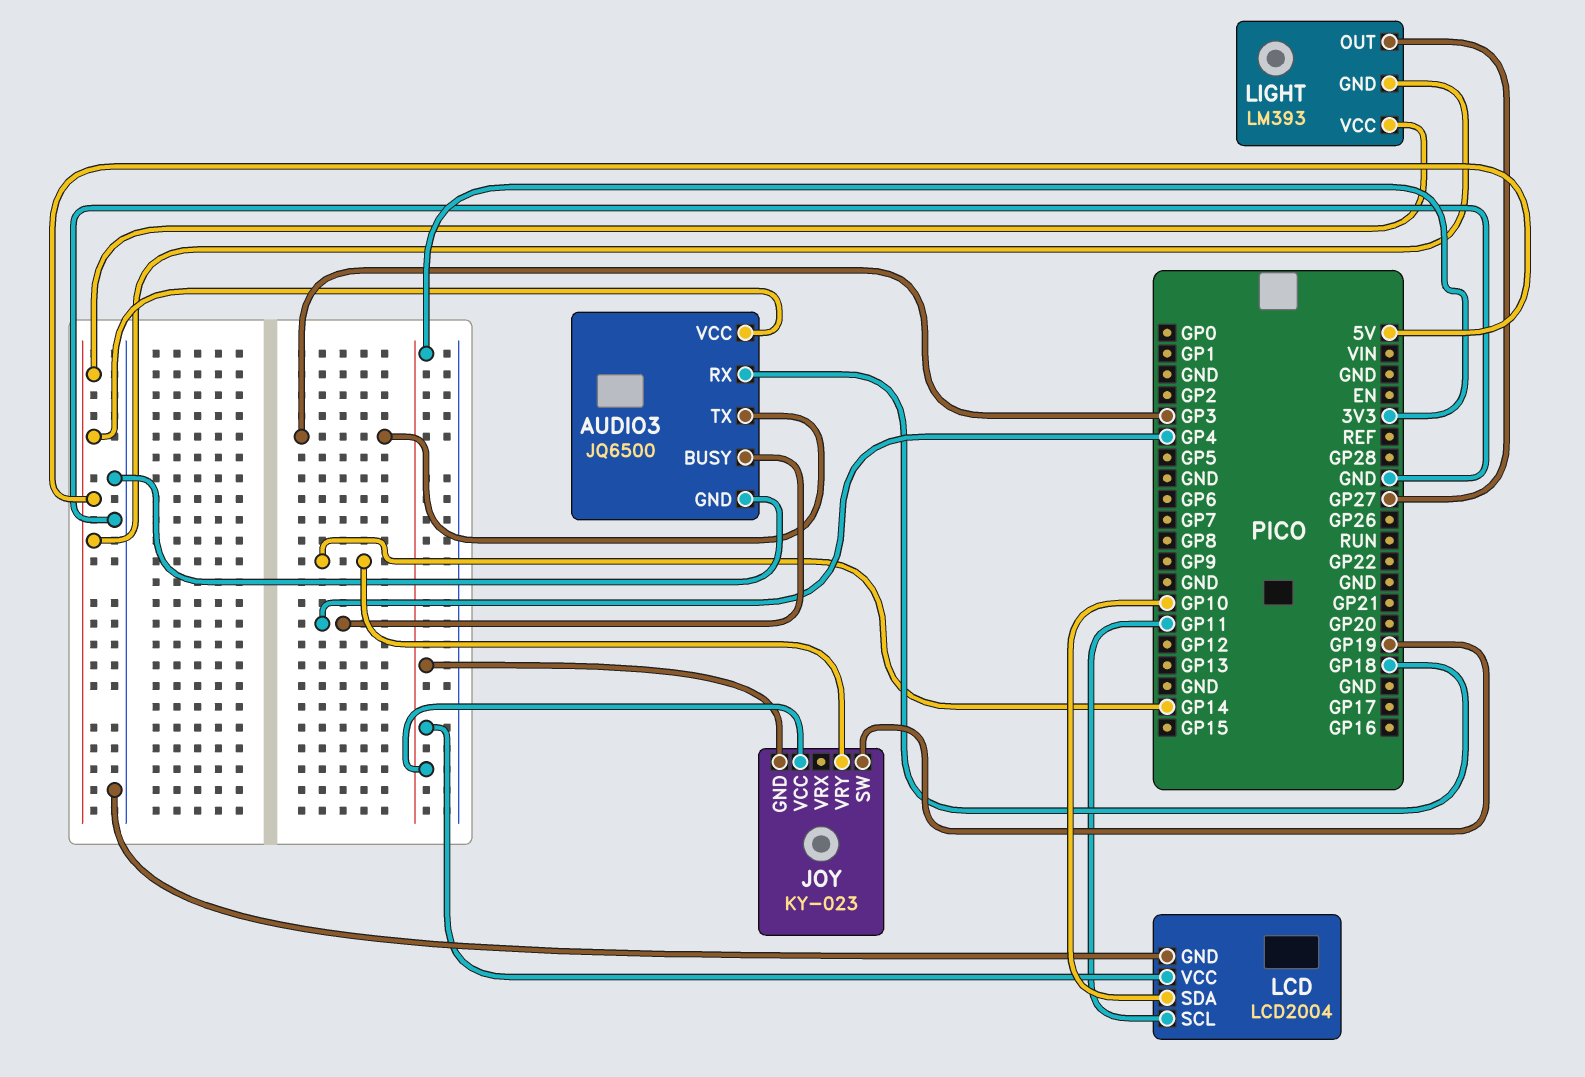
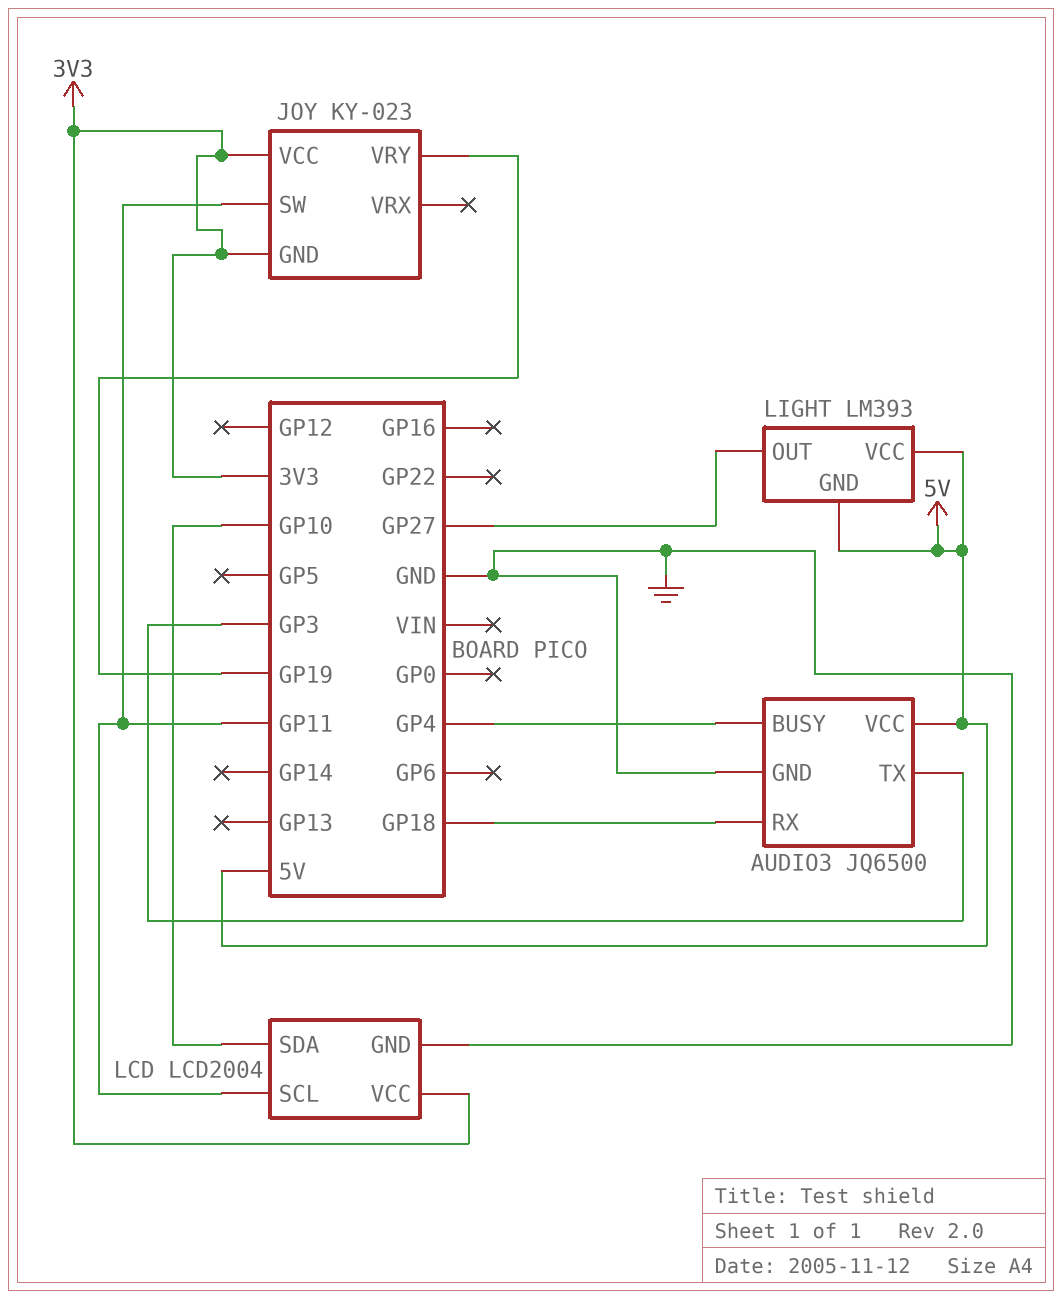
JOY pin SW: GP19 -> GP11
JOY pin VRY: GP14 -> GP19

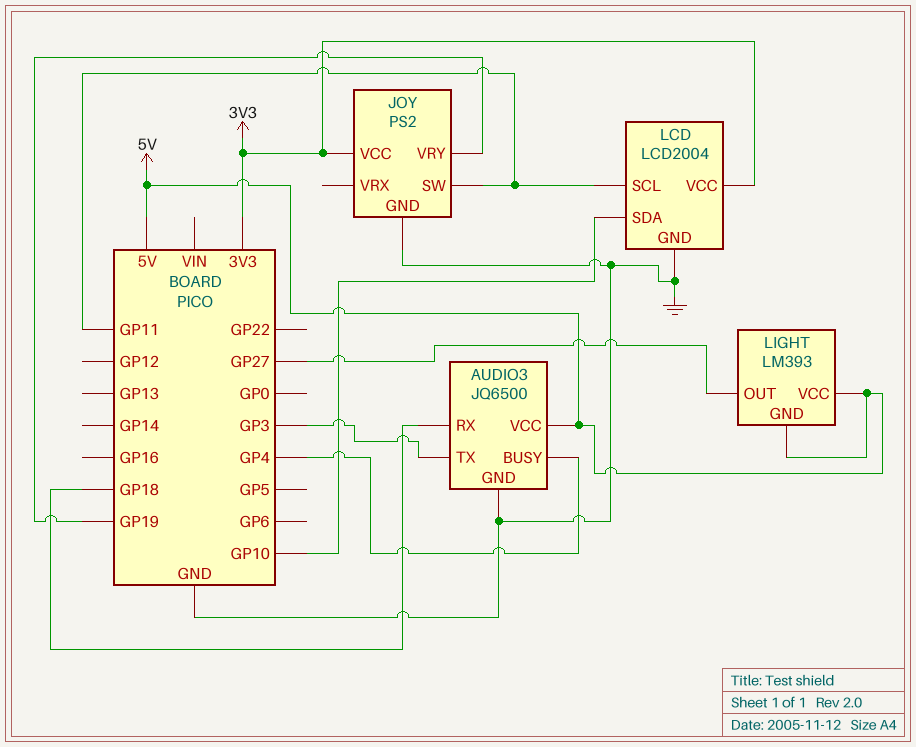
JOY: KY-023 -> PS2
JOY pin GND: 3V3 -> GND

